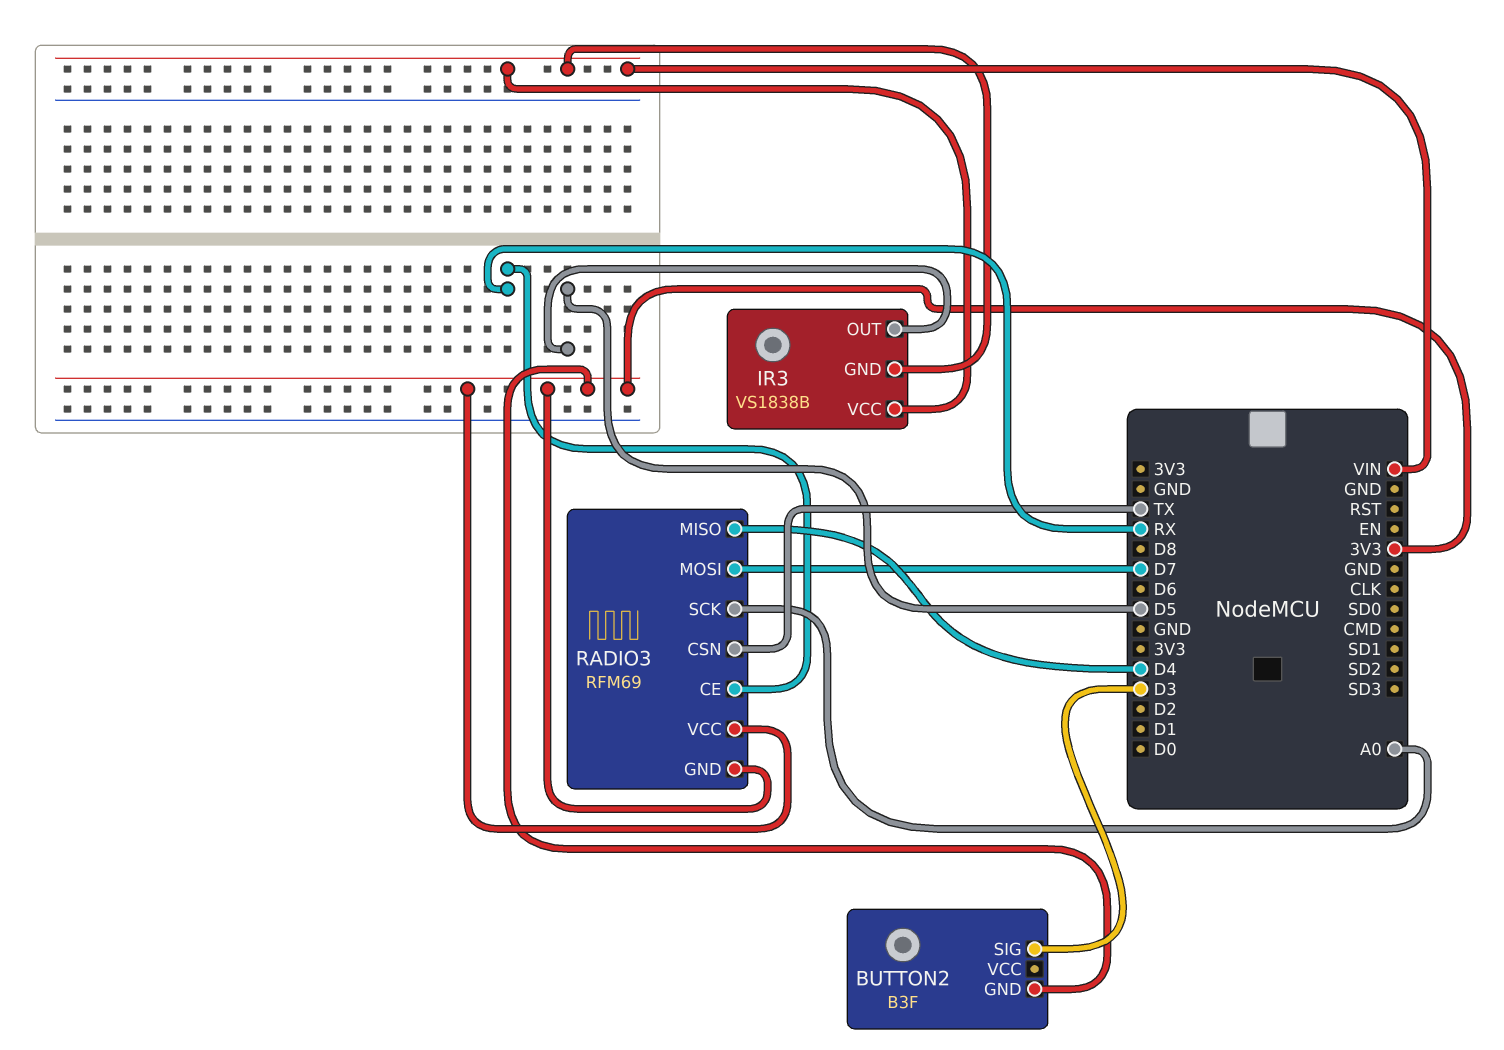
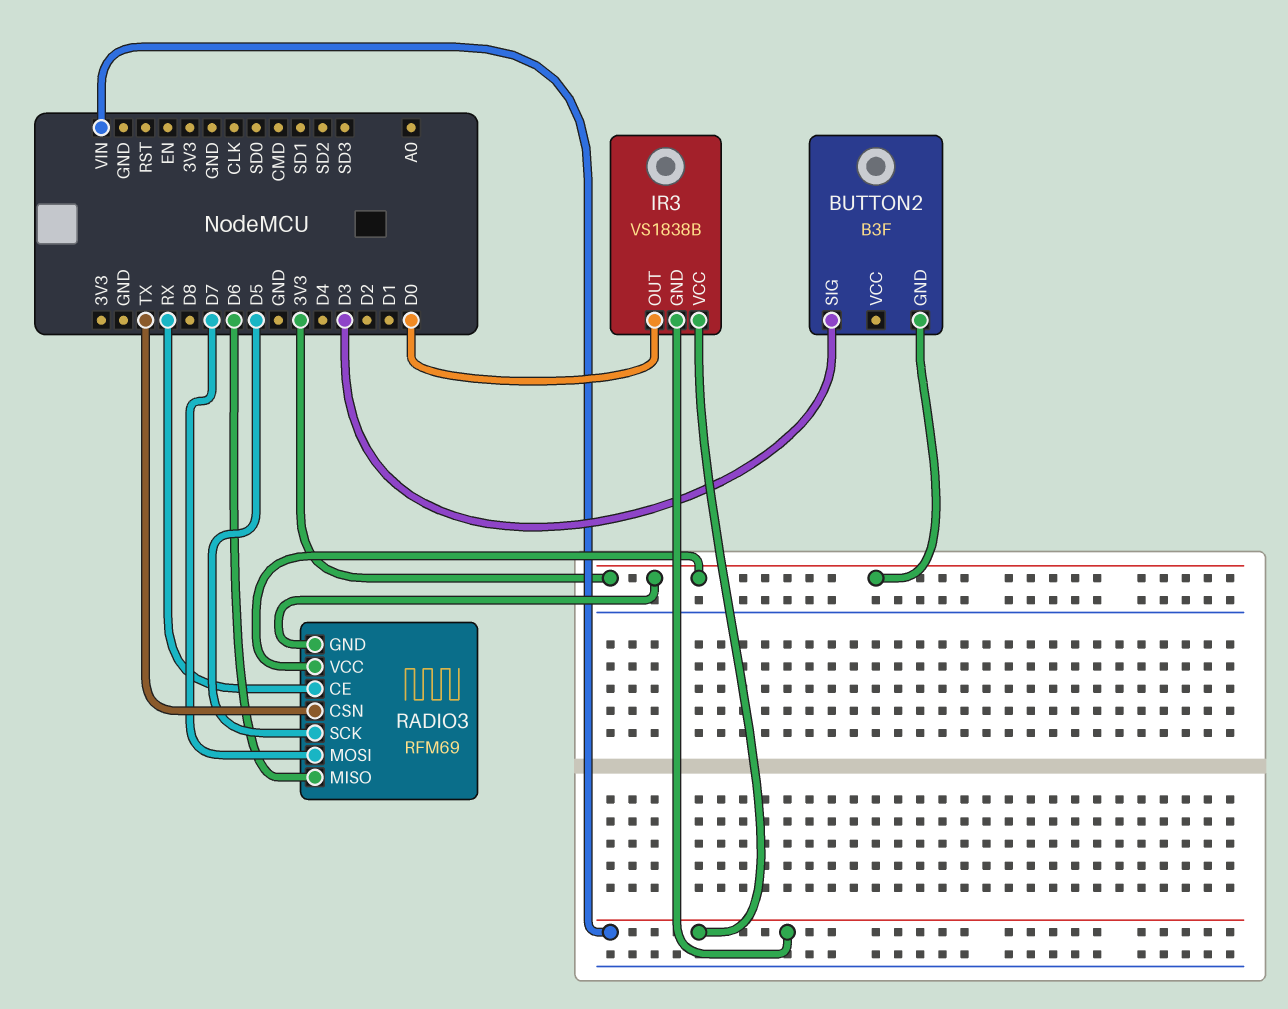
IR3 pin OUT: D5 -> D0
RADIO3 pin MISO: D4 -> D6
RADIO3 pin SCK: A0 -> D5

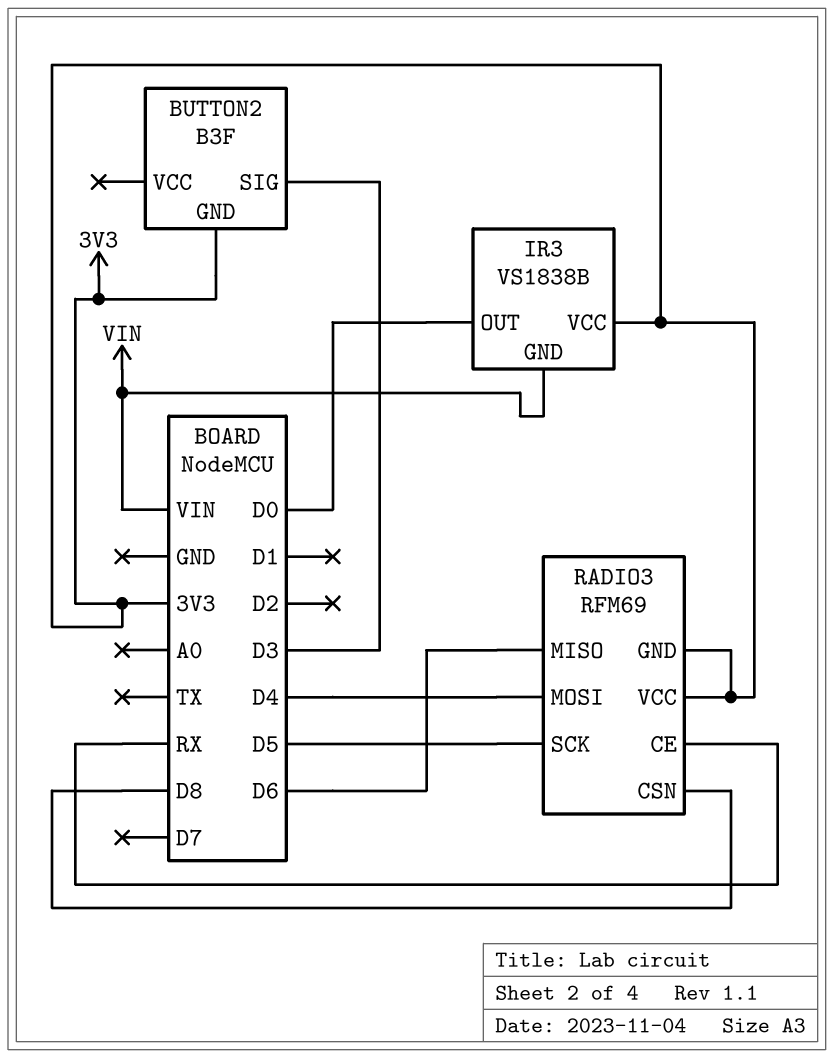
IR3 pin VCC: VIN -> 3V3
RADIO3 pin CSN: TX -> D8
RADIO3 pin MOSI: D7 -> D4

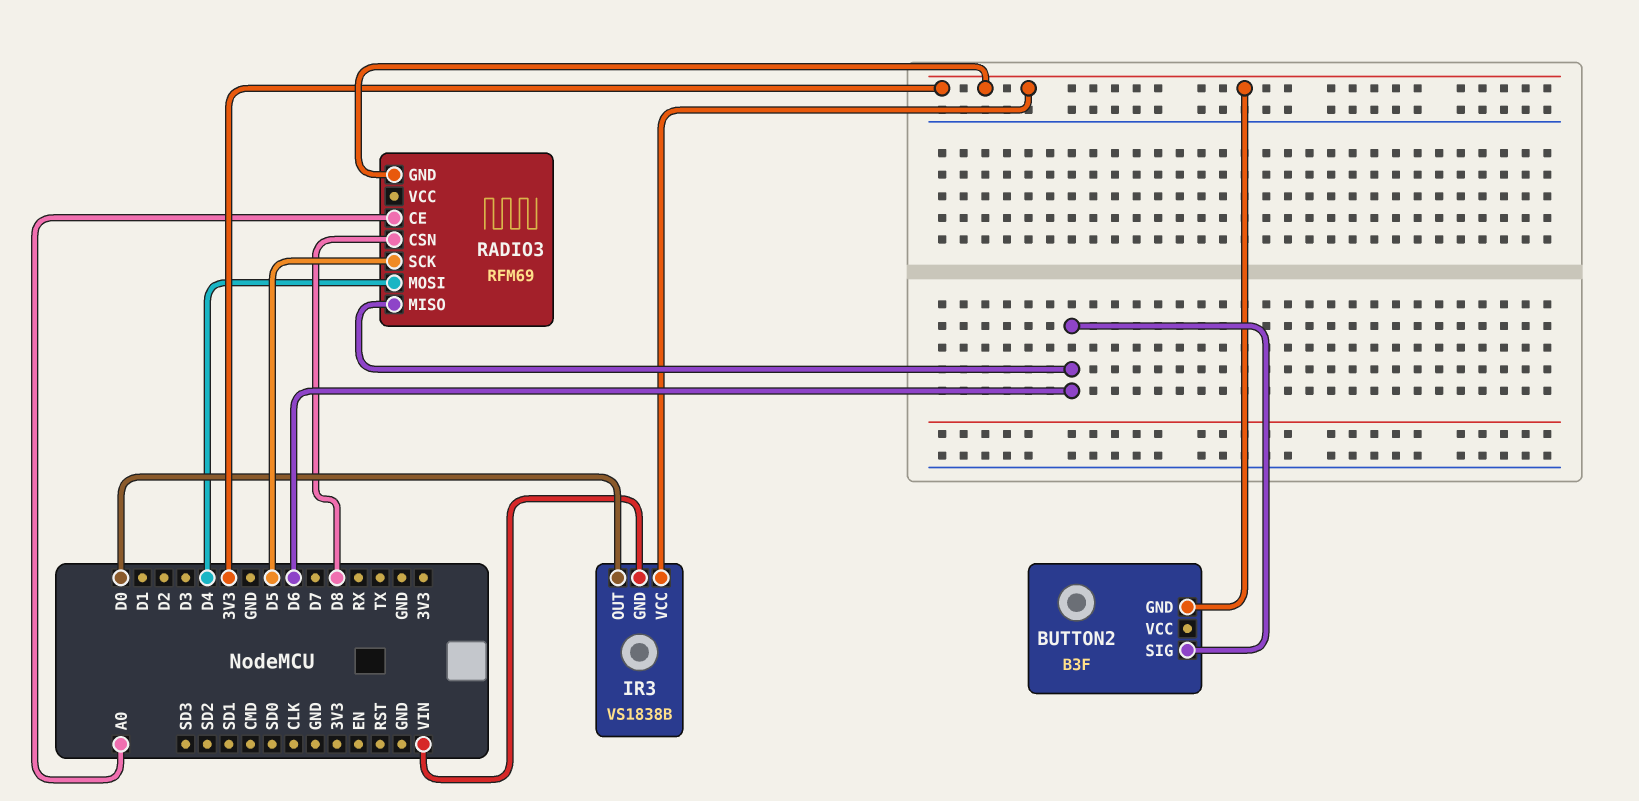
BUTTON2 pin SIG: D3 -> D6
RADIO3 pin CE: RX -> A0
RADIO3 pin VCC: 3V3 -> none

